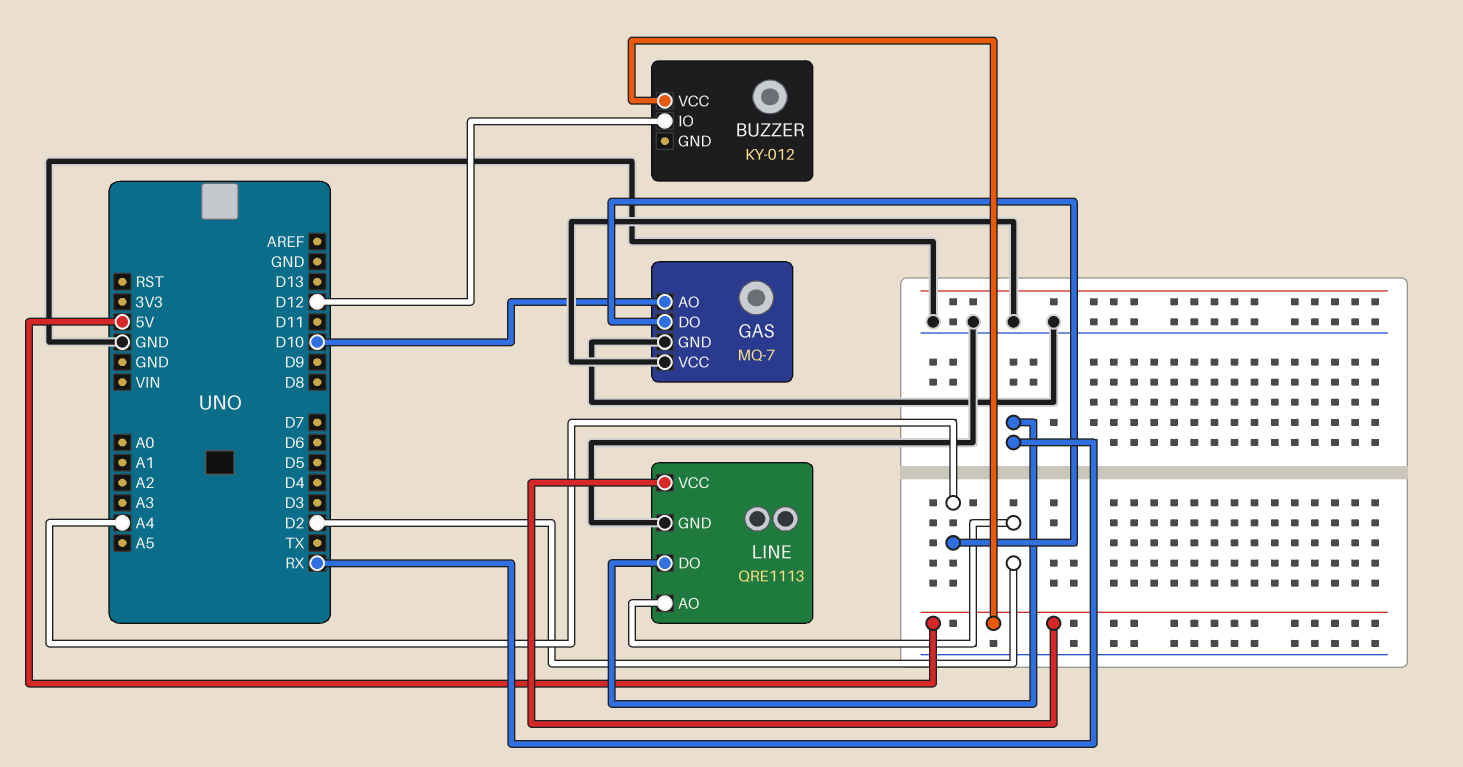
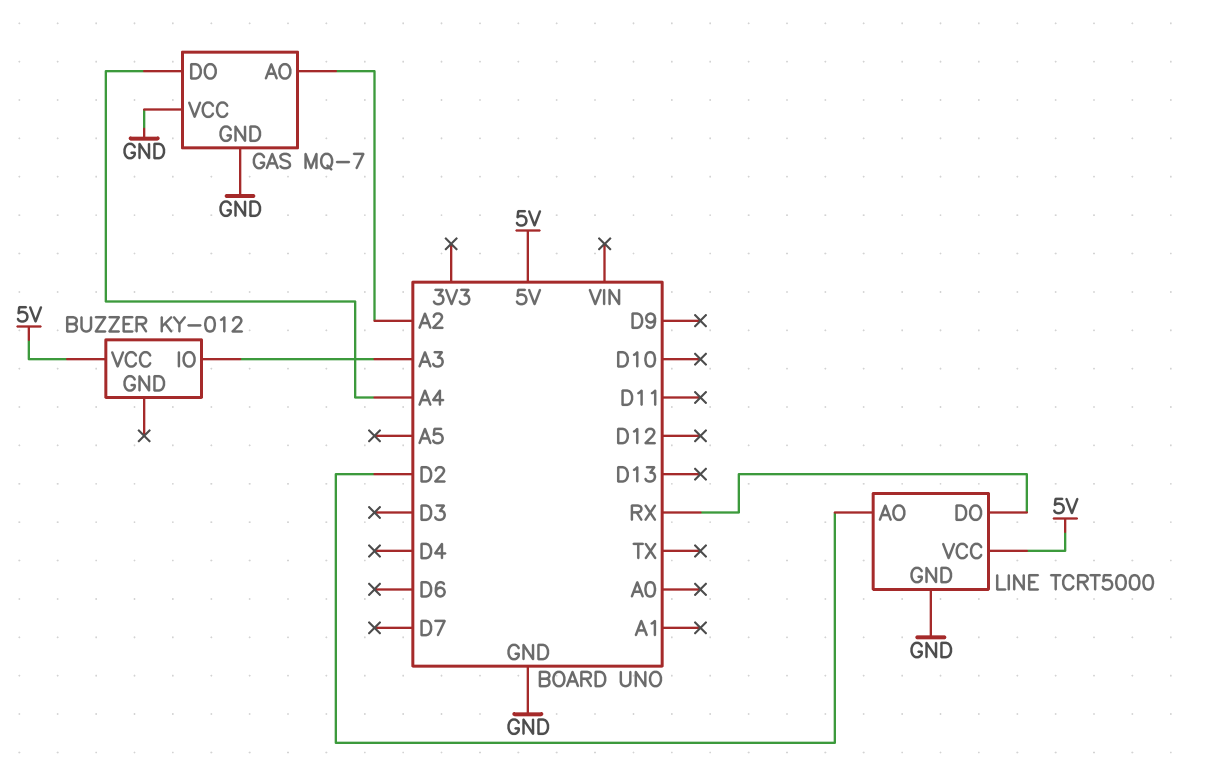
BUZZER pin IO: D12 -> A3
GAS pin AO: D10 -> A2
LINE: QRE1113 -> TCRT5000

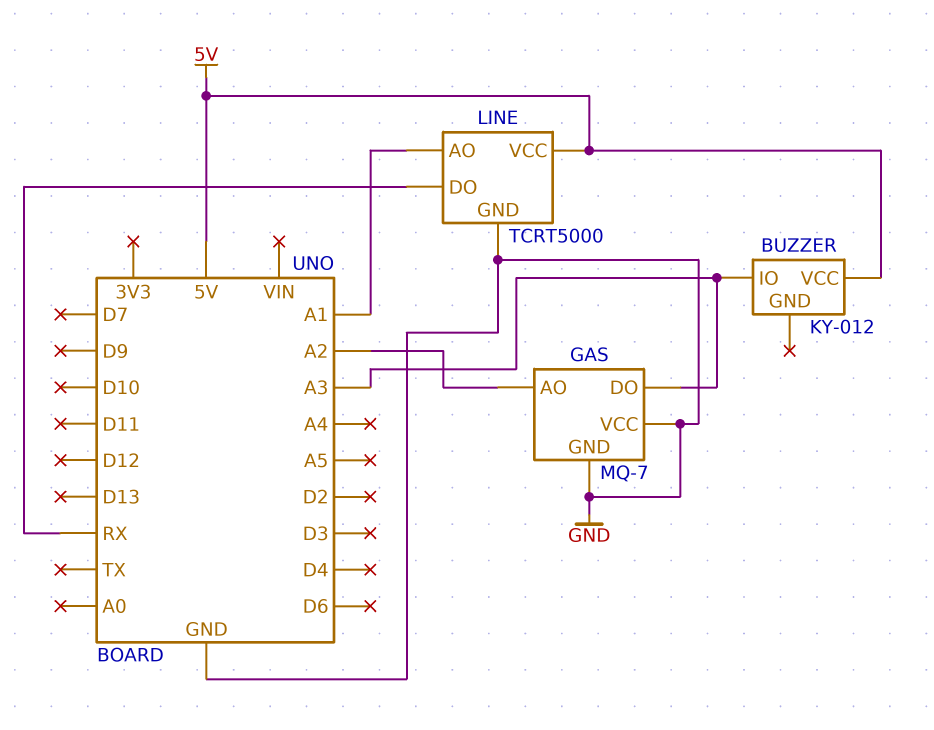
GAS pin DO: A4 -> A3
LINE pin AO: D2 -> A1

